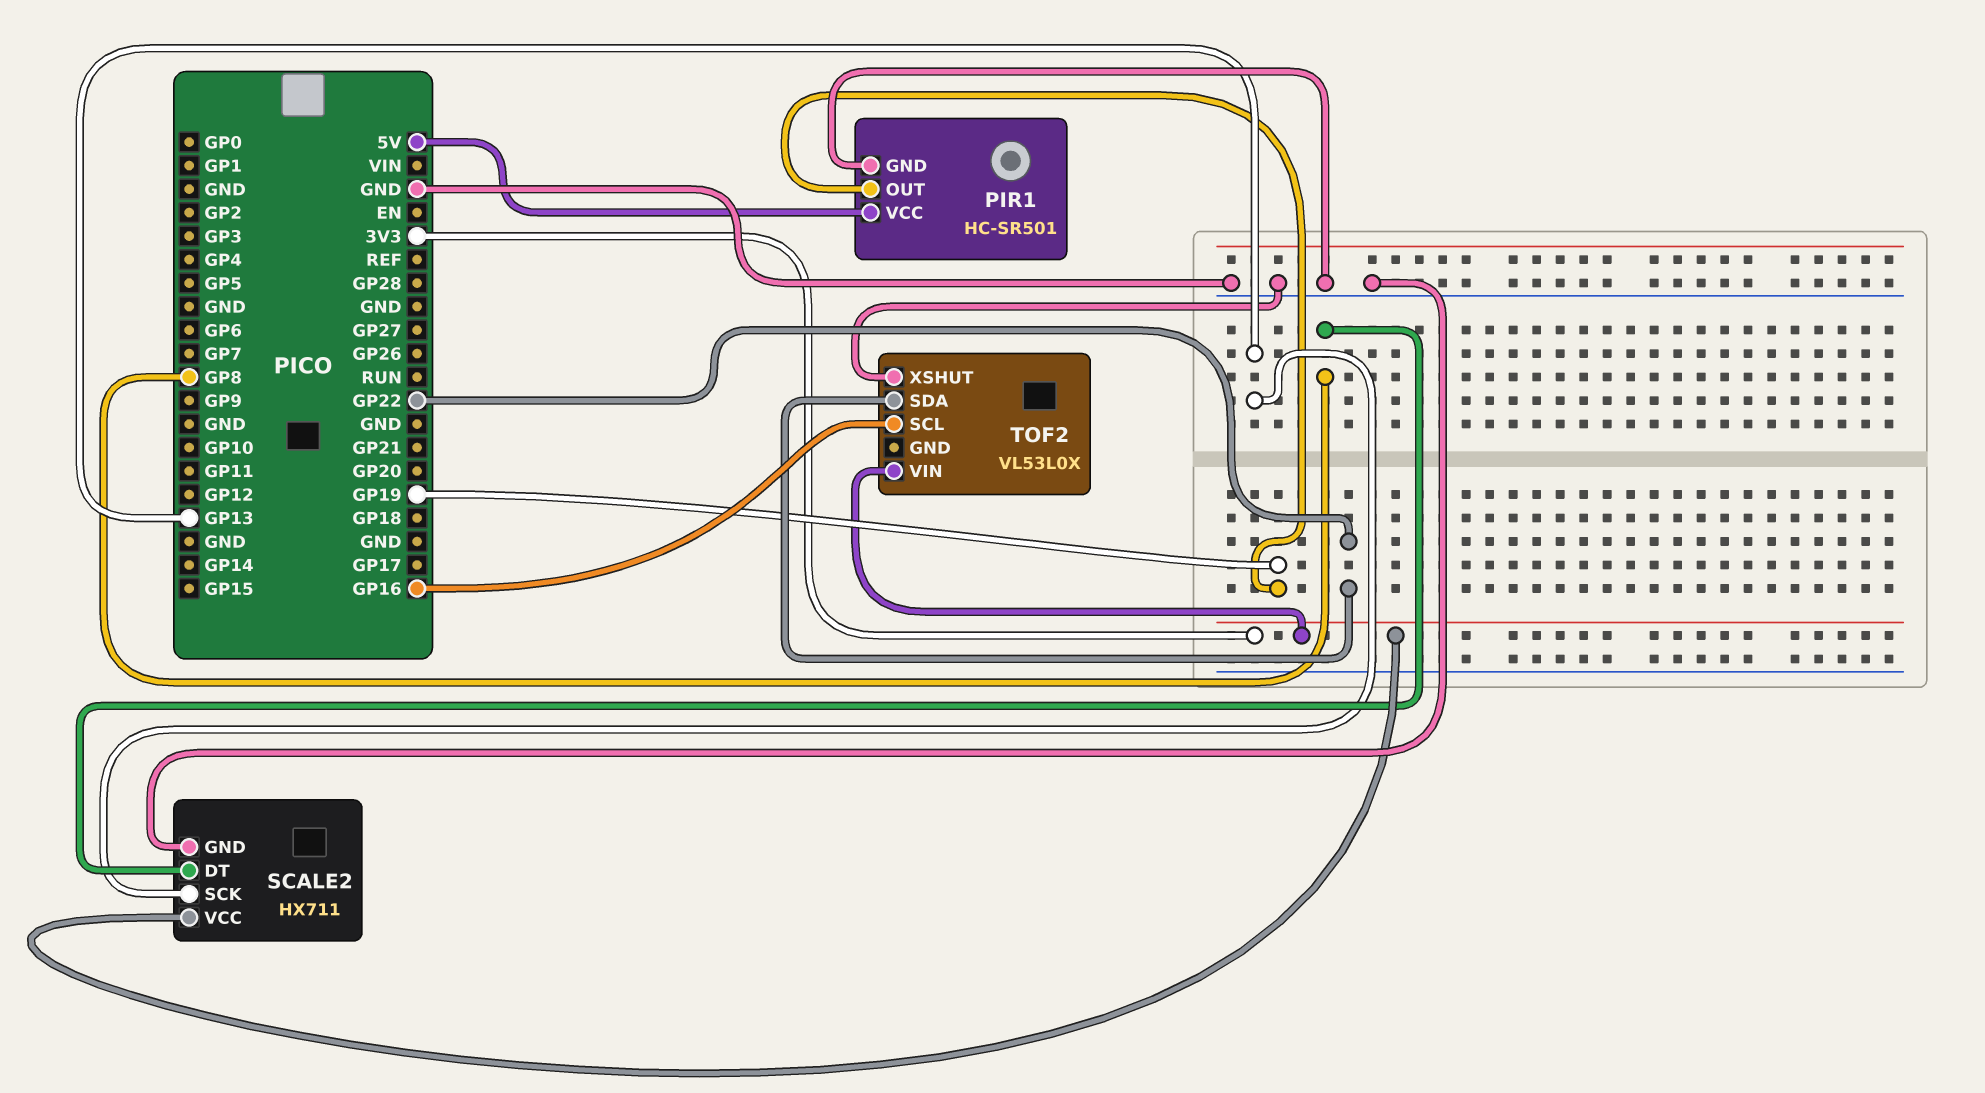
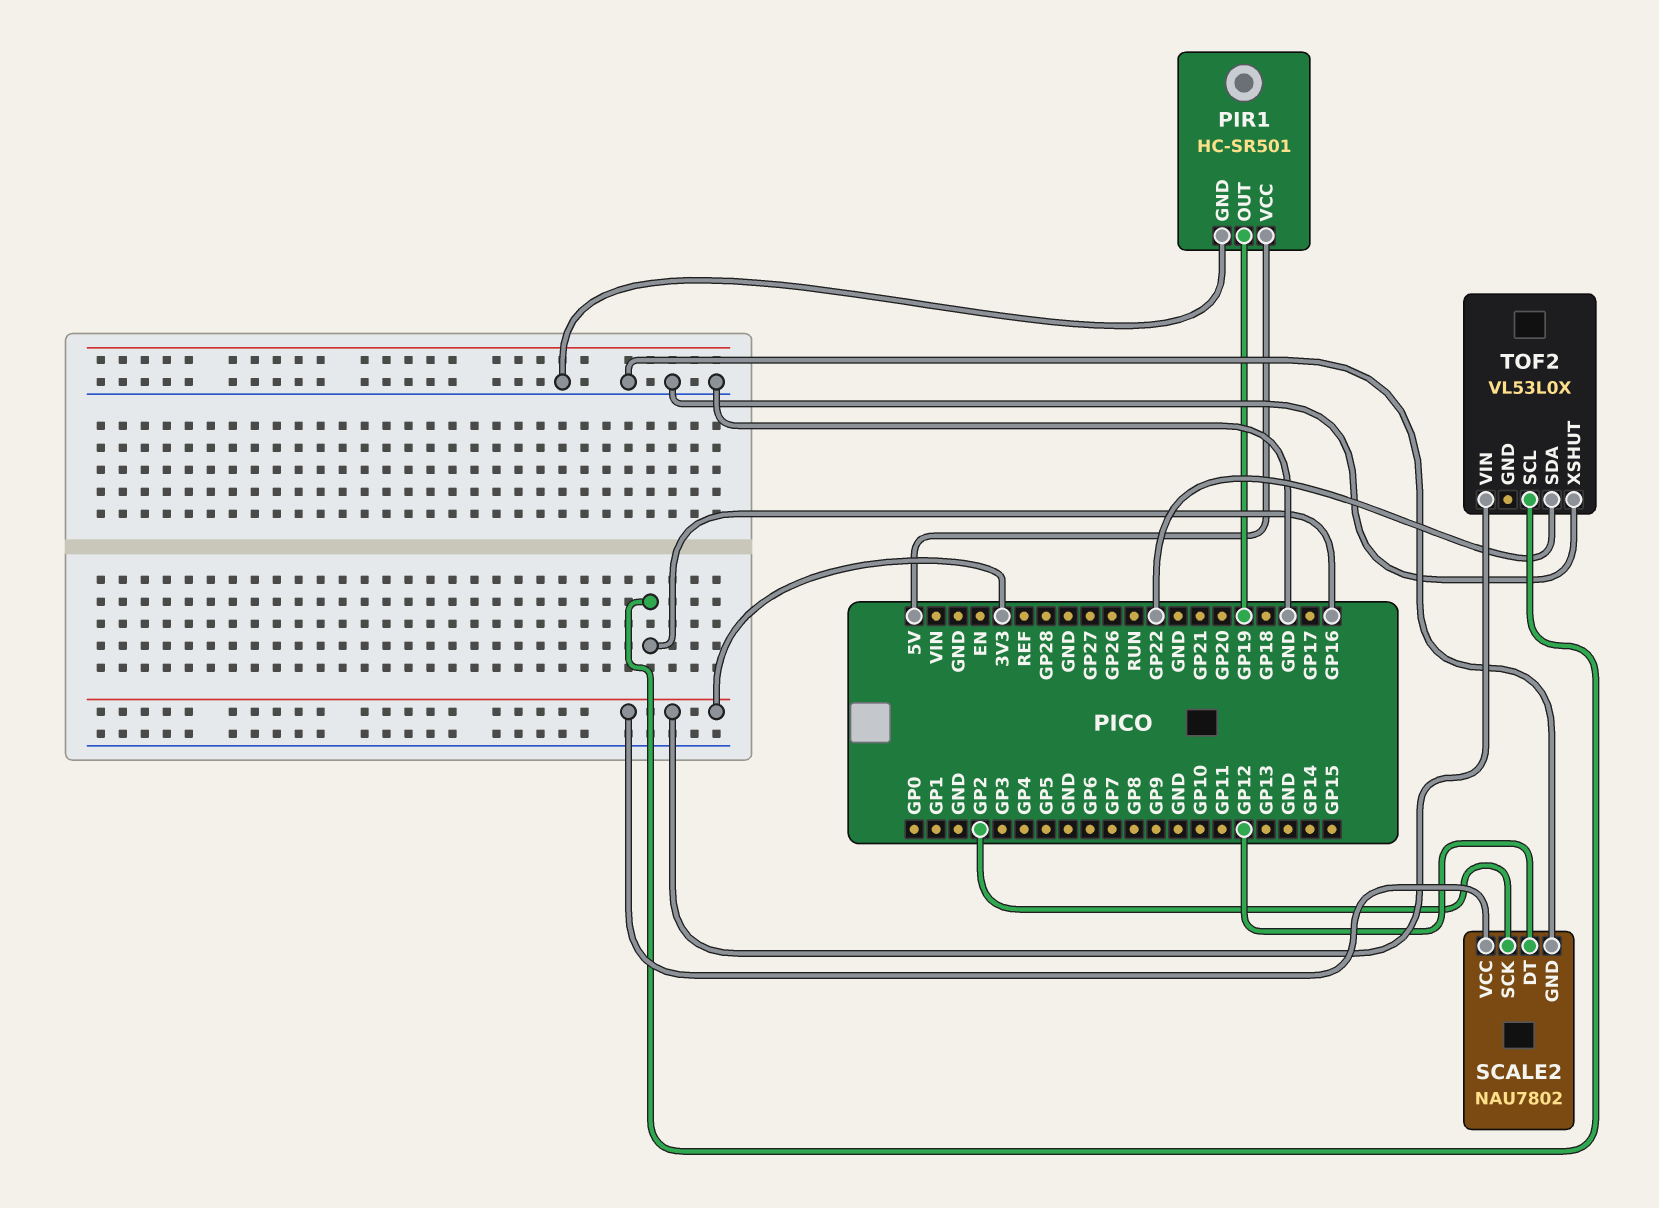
SCALE2: HX711 -> NAU7802
SCALE2 pin DT: GP8 -> GP12
SCALE2 pin SCK: GP13 -> GP2

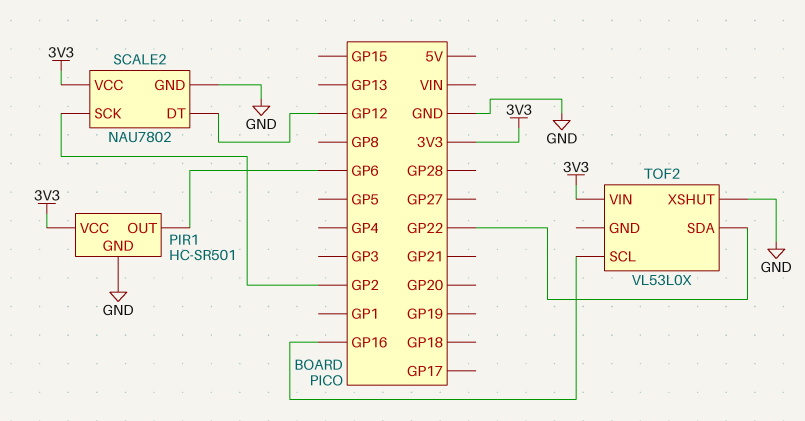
PIR1 pin OUT: GP19 -> GP6
PIR1 pin VCC: 5V -> 3V3

